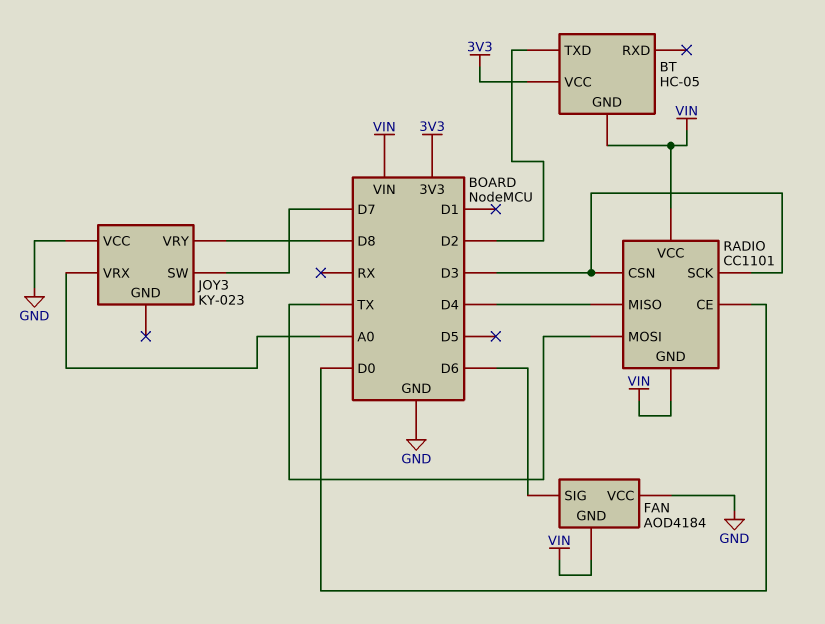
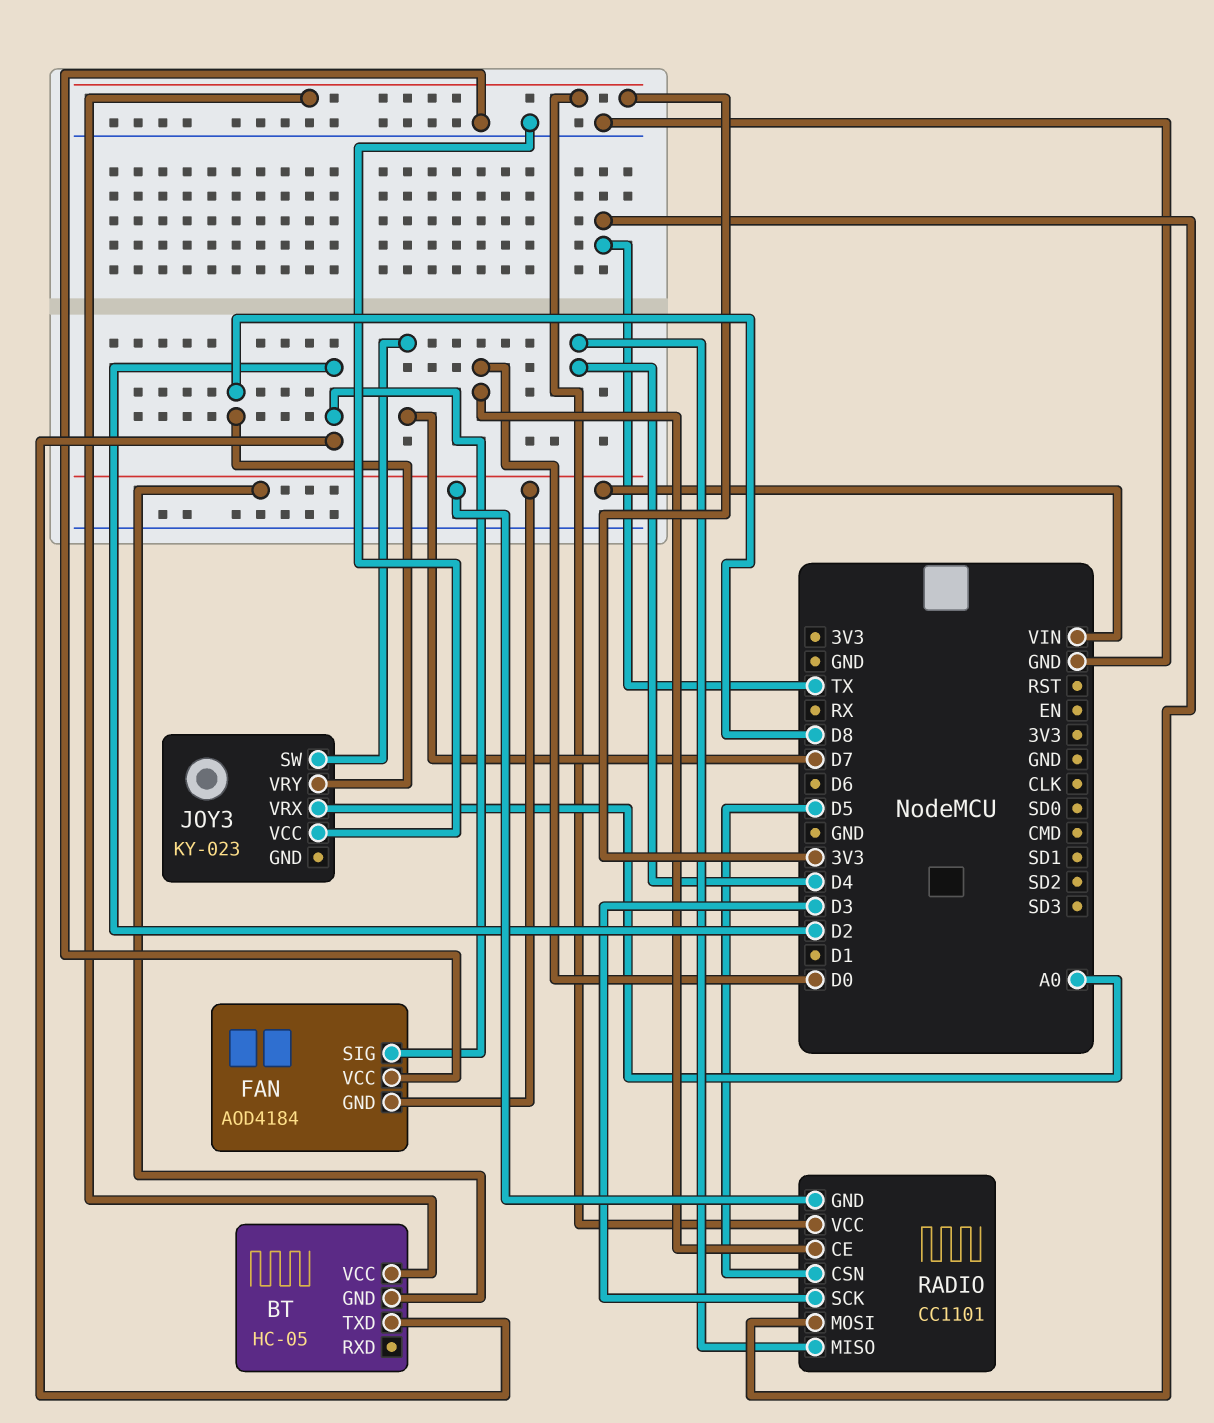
FAN pin SIG: D6 -> D2
RADIO pin CSN: D3 -> D5
RADIO pin VCC: VIN -> 3V3

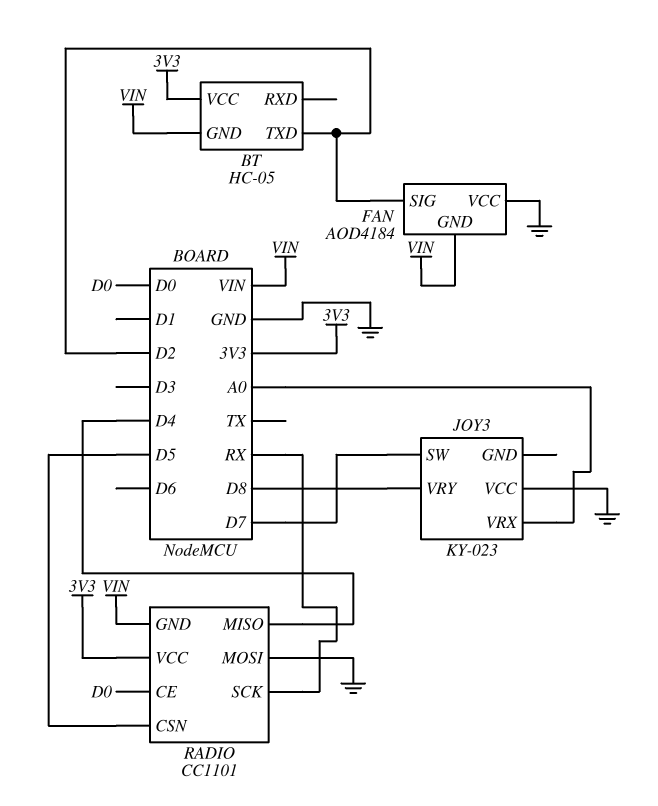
RADIO pin MOSI: TX -> GND
RADIO pin SCK: D3 -> RX

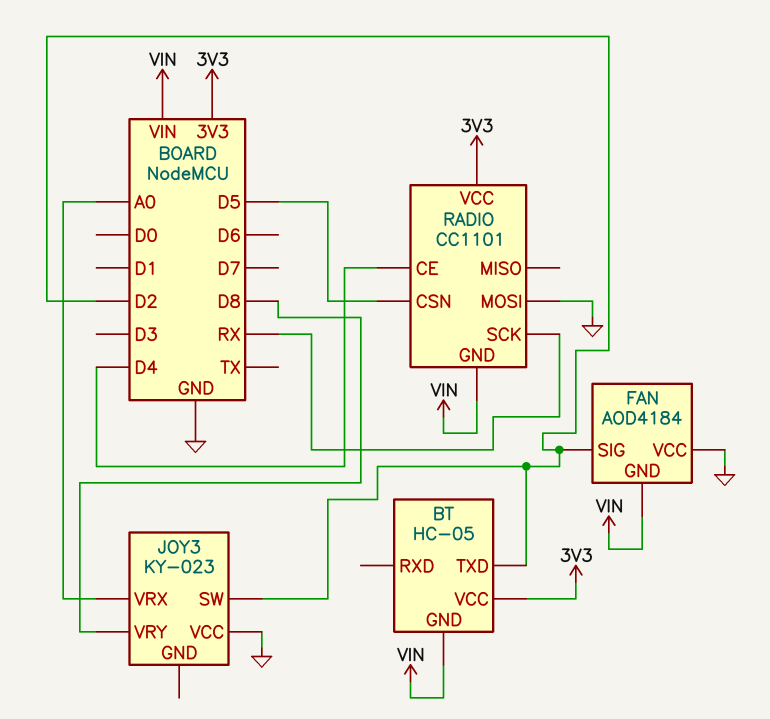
JOY3 pin SW: D7 -> D2
RADIO pin CE: D0 -> D4
RADIO pin MISO: D4 -> none

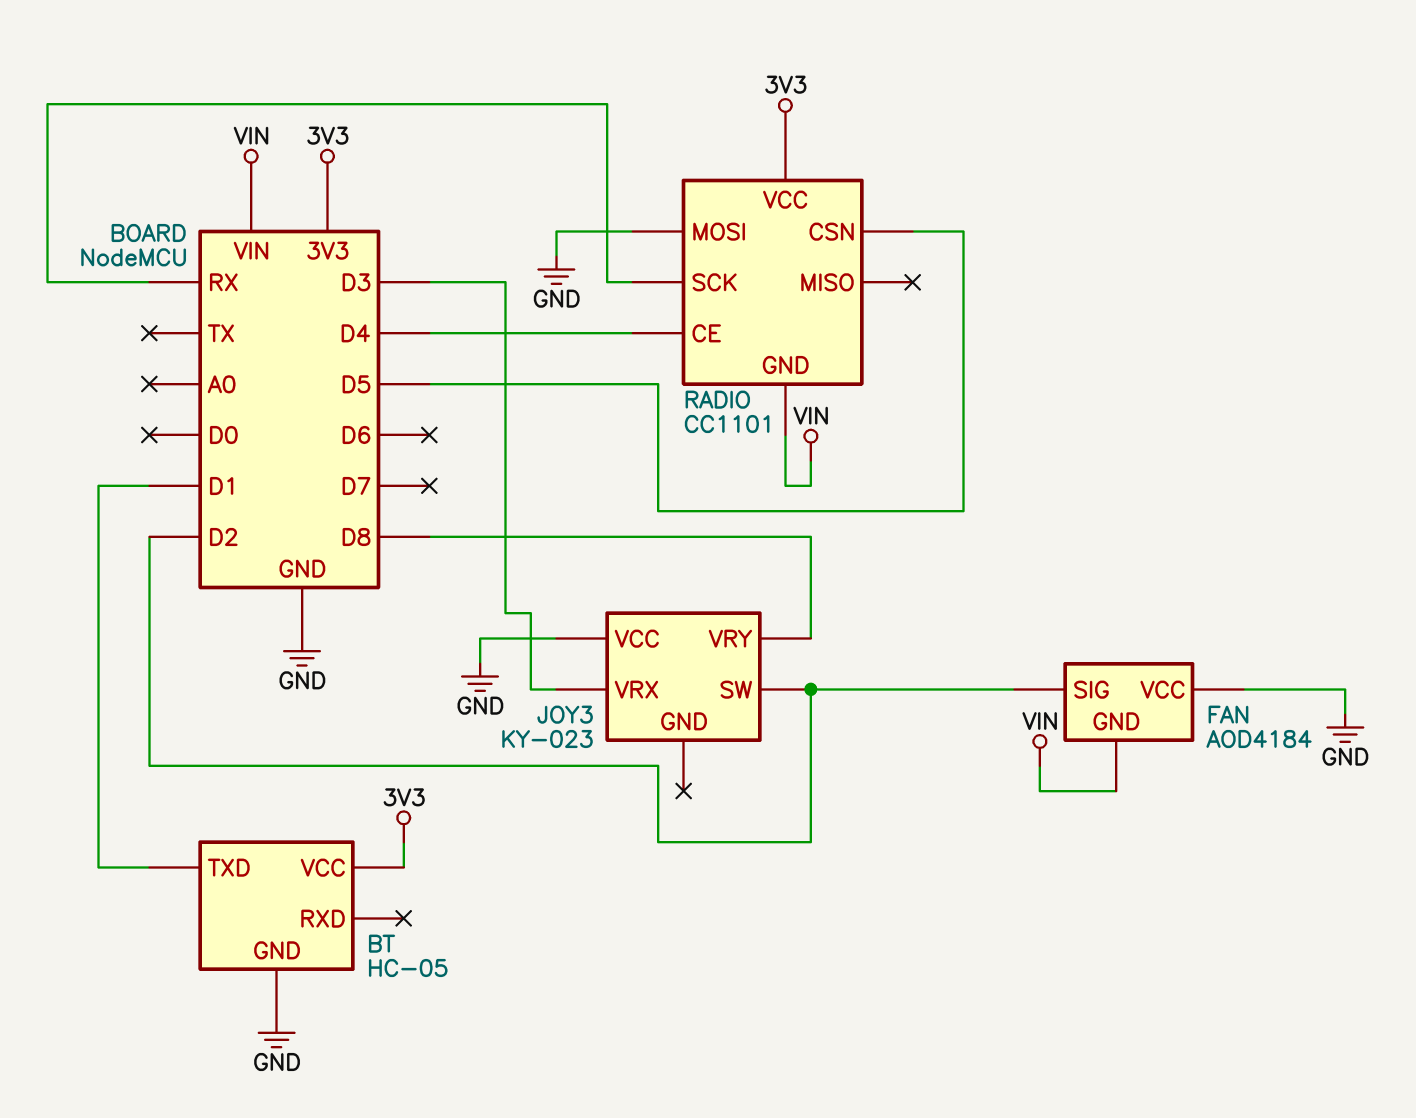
BT pin GND: VIN -> GND
BT pin TXD: D2 -> D1
JOY3 pin VRX: A0 -> D3

